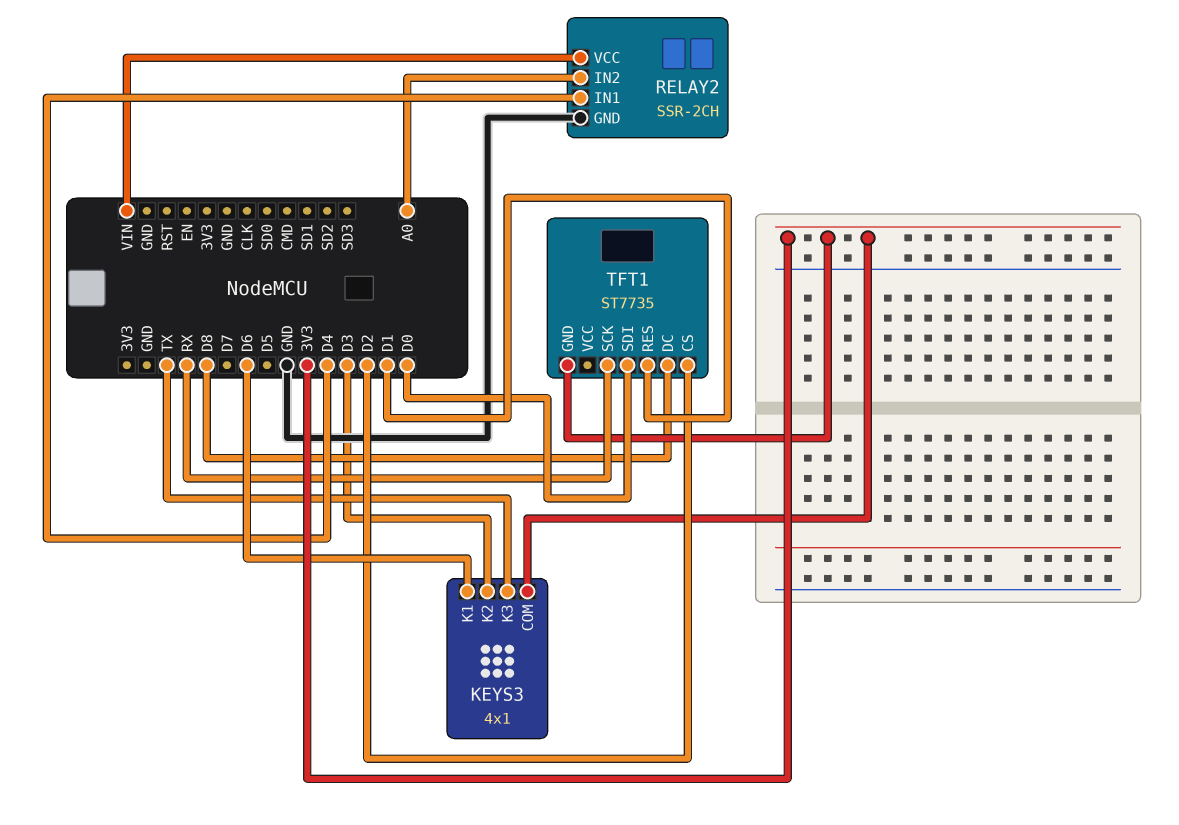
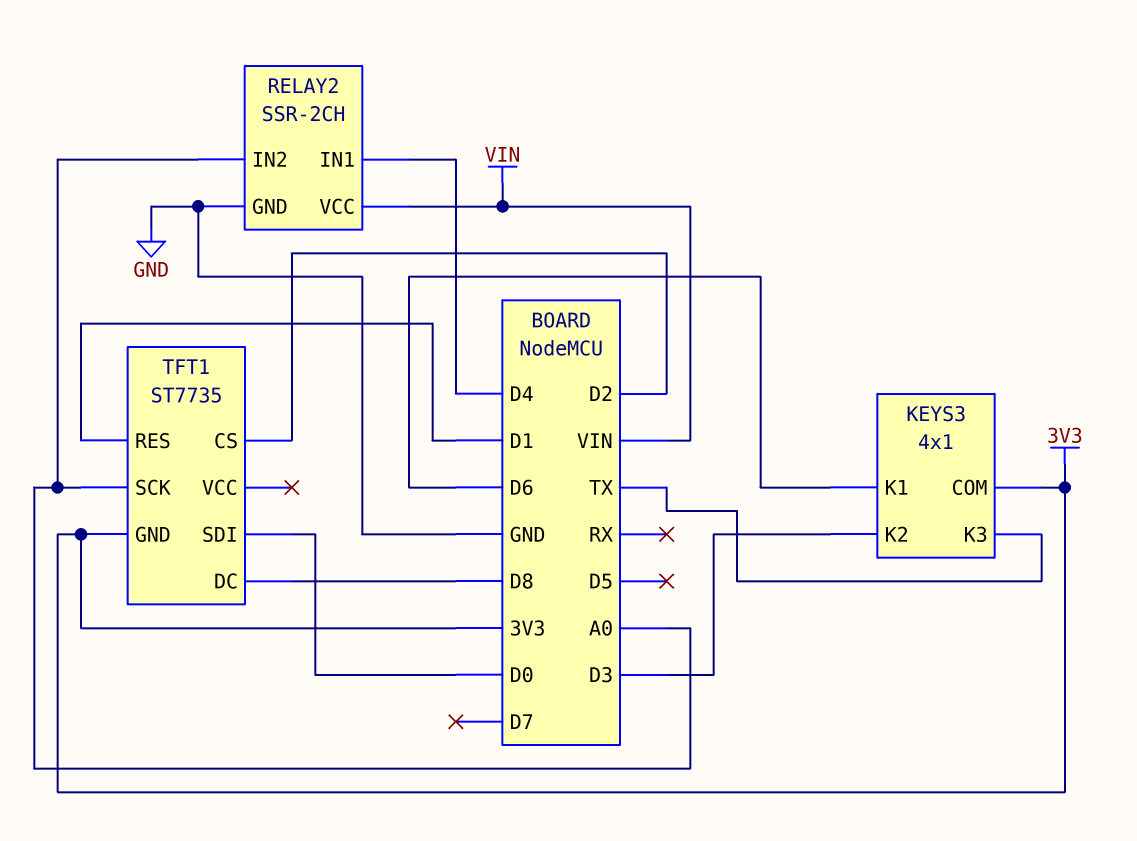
TFT1 pin SCK: RX -> A0

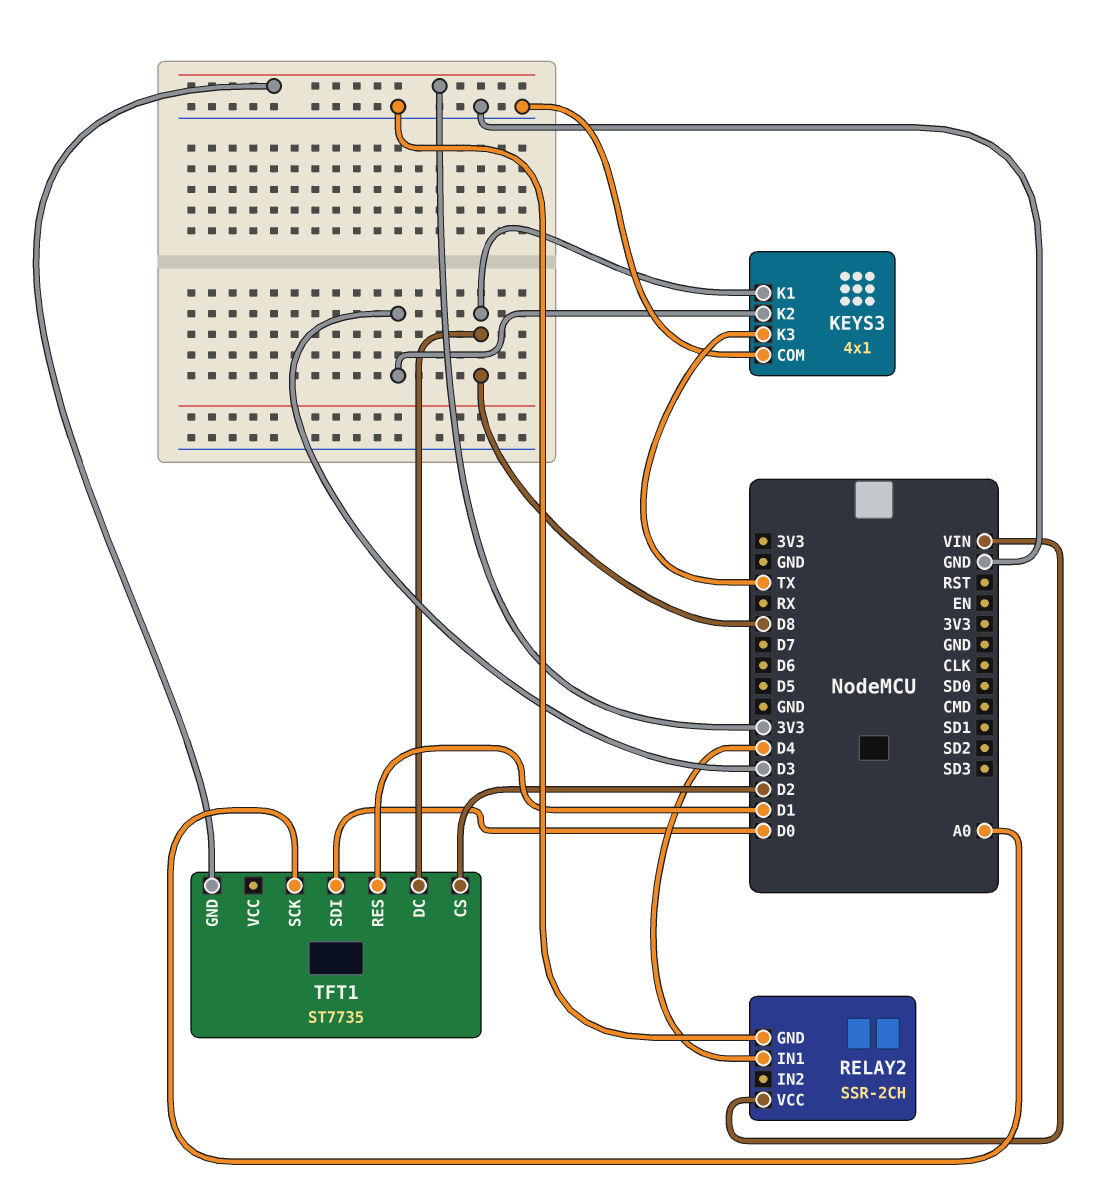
KEYS3 pin COM: 3V3 -> GND
KEYS3 pin K1: D6 -> D8
RELAY2 pin IN2: A0 -> none

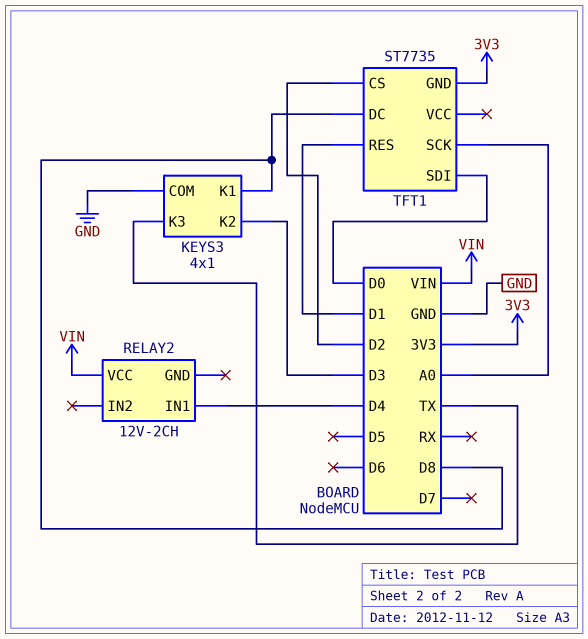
RELAY2: SSR-2CH -> 12V-2CH
RELAY2 pin GND: GND -> none

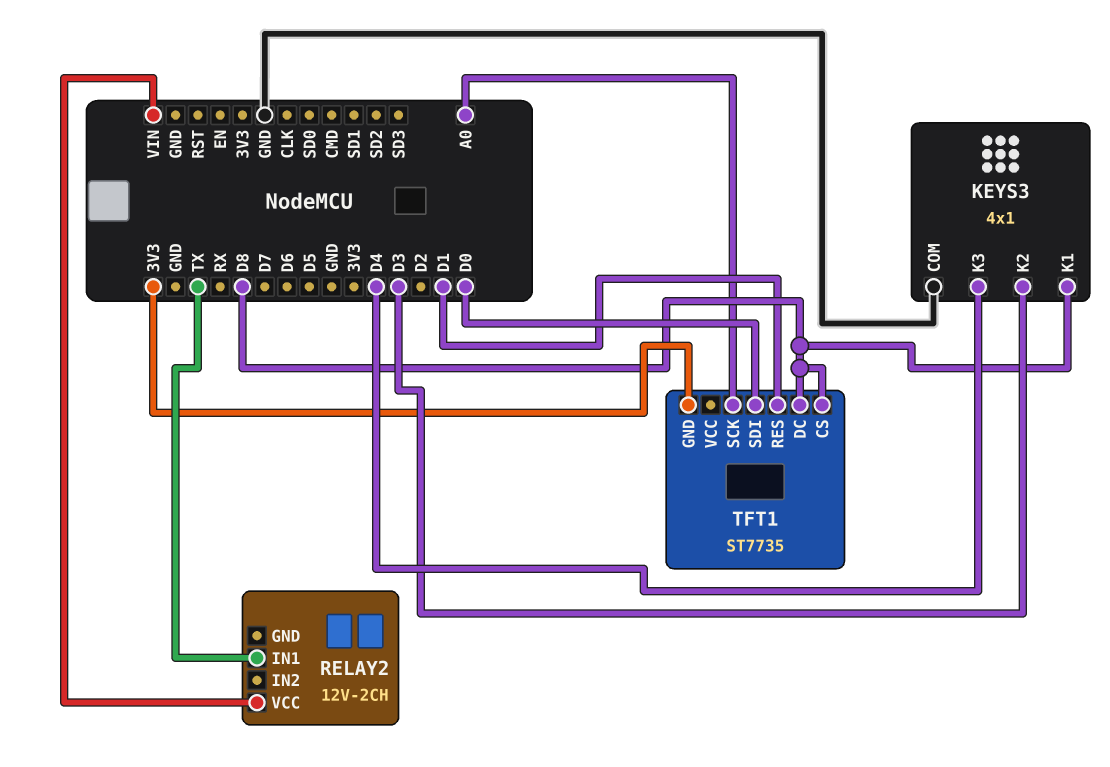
KEYS3 pin K3: TX -> D4
RELAY2 pin IN1: D4 -> TX
TFT1 pin CS: D2 -> D8

